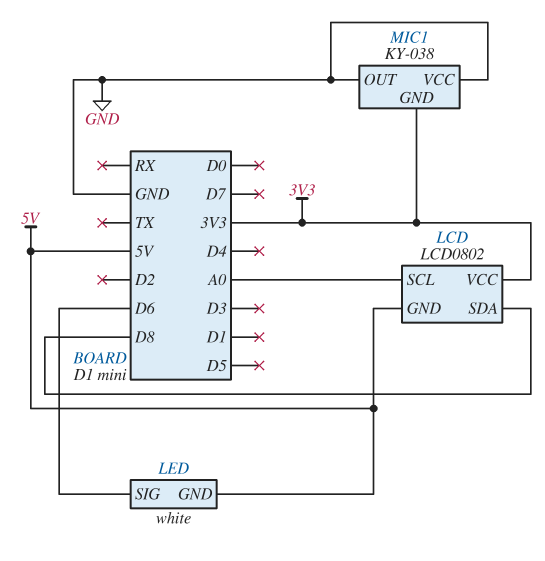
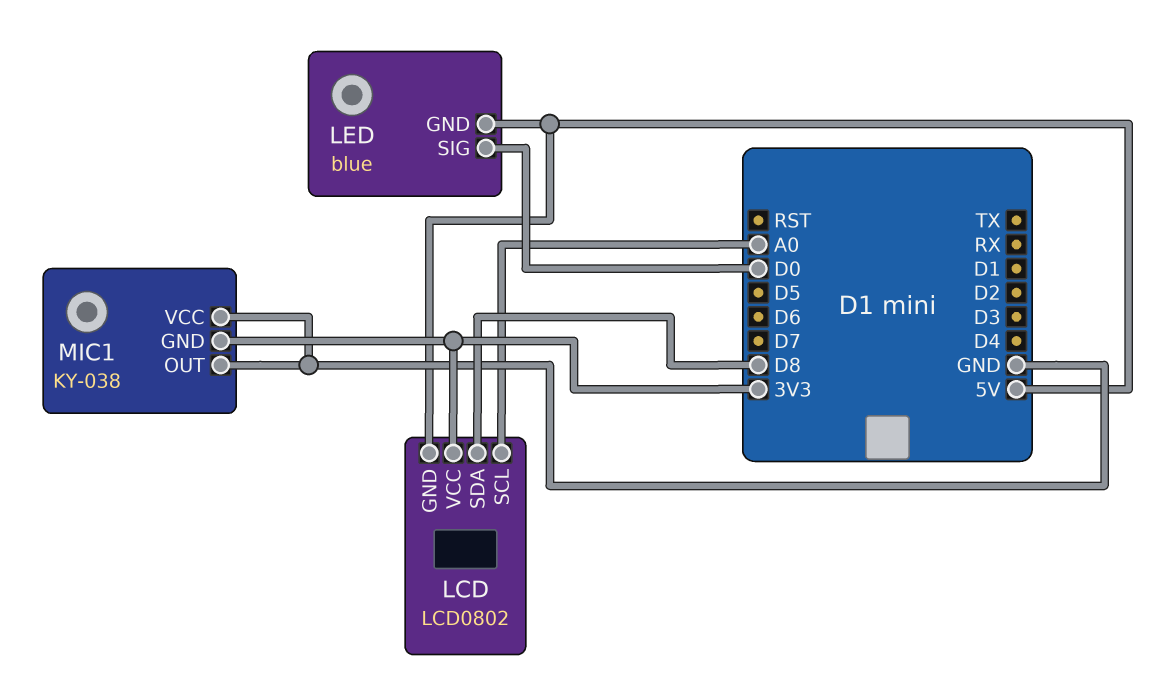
LED: white -> blue
LED pin SIG: D6 -> D0

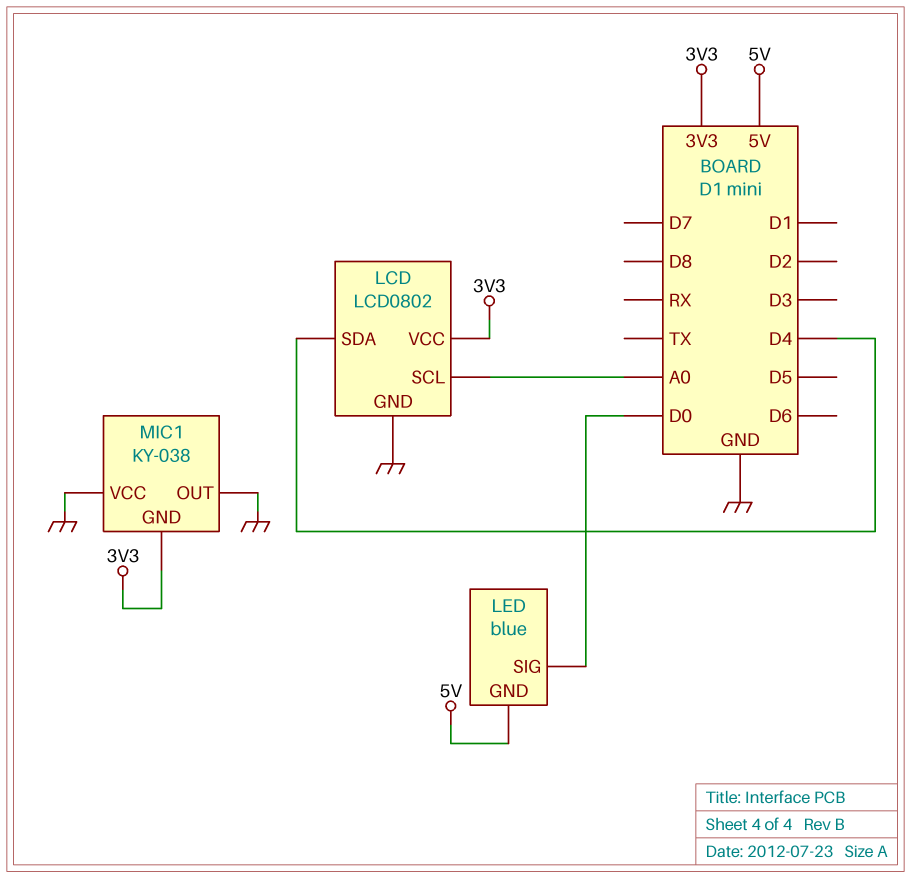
LCD pin GND: 5V -> GND
LCD pin SDA: D8 -> D4

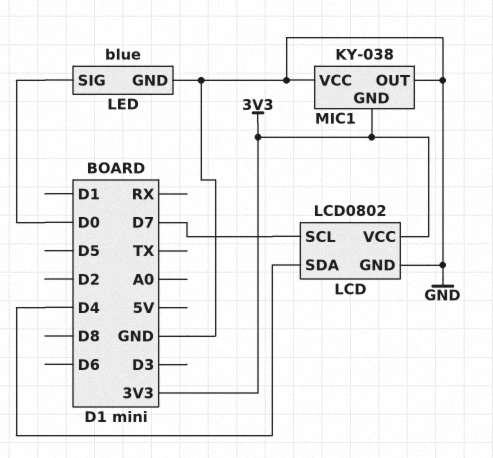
LCD pin SCL: A0 -> D7
LED pin GND: 5V -> GND

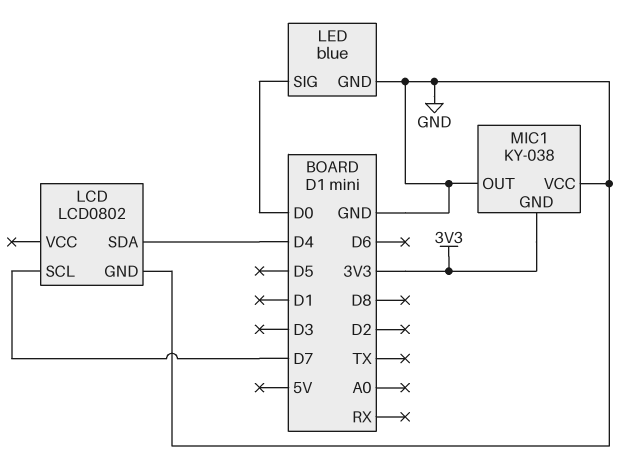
LCD pin VCC: 3V3 -> none

